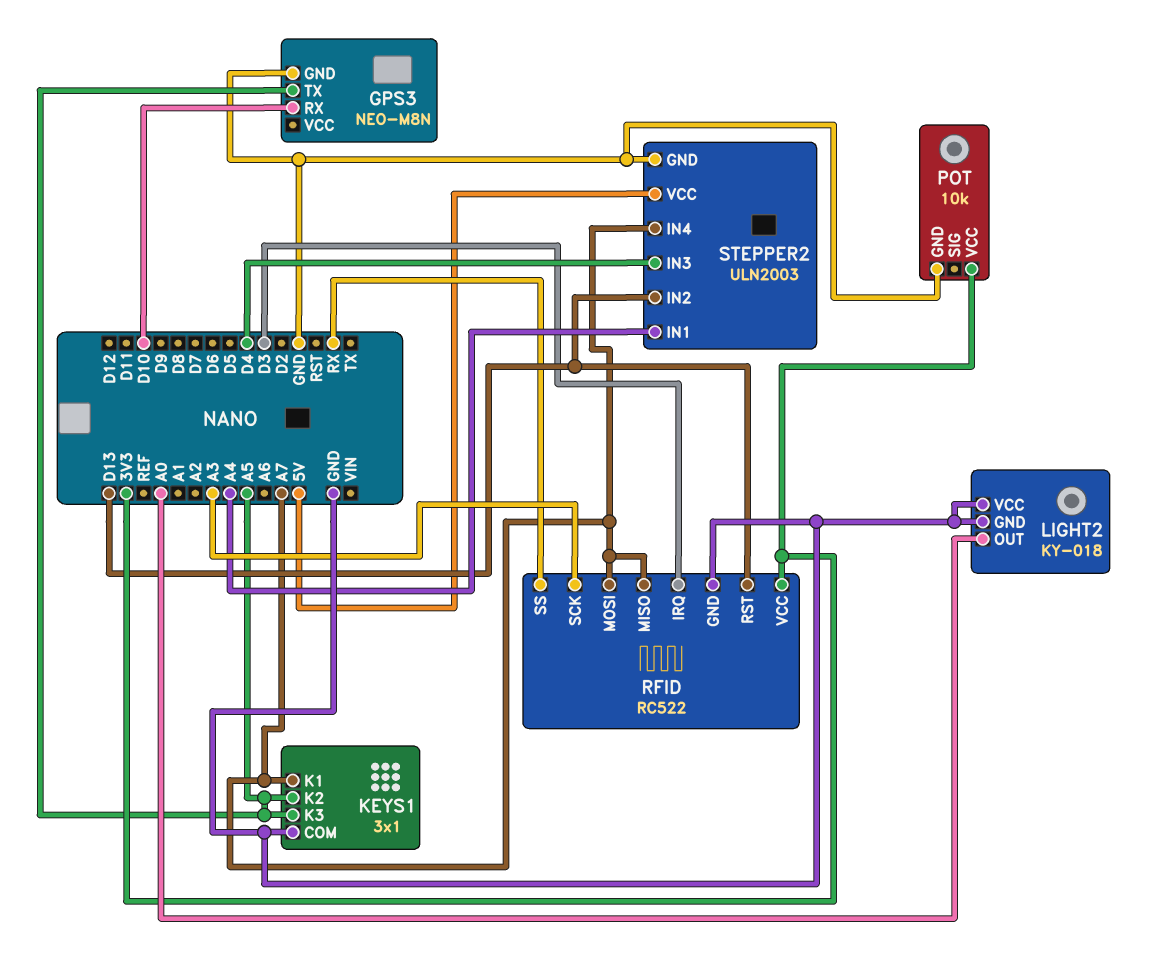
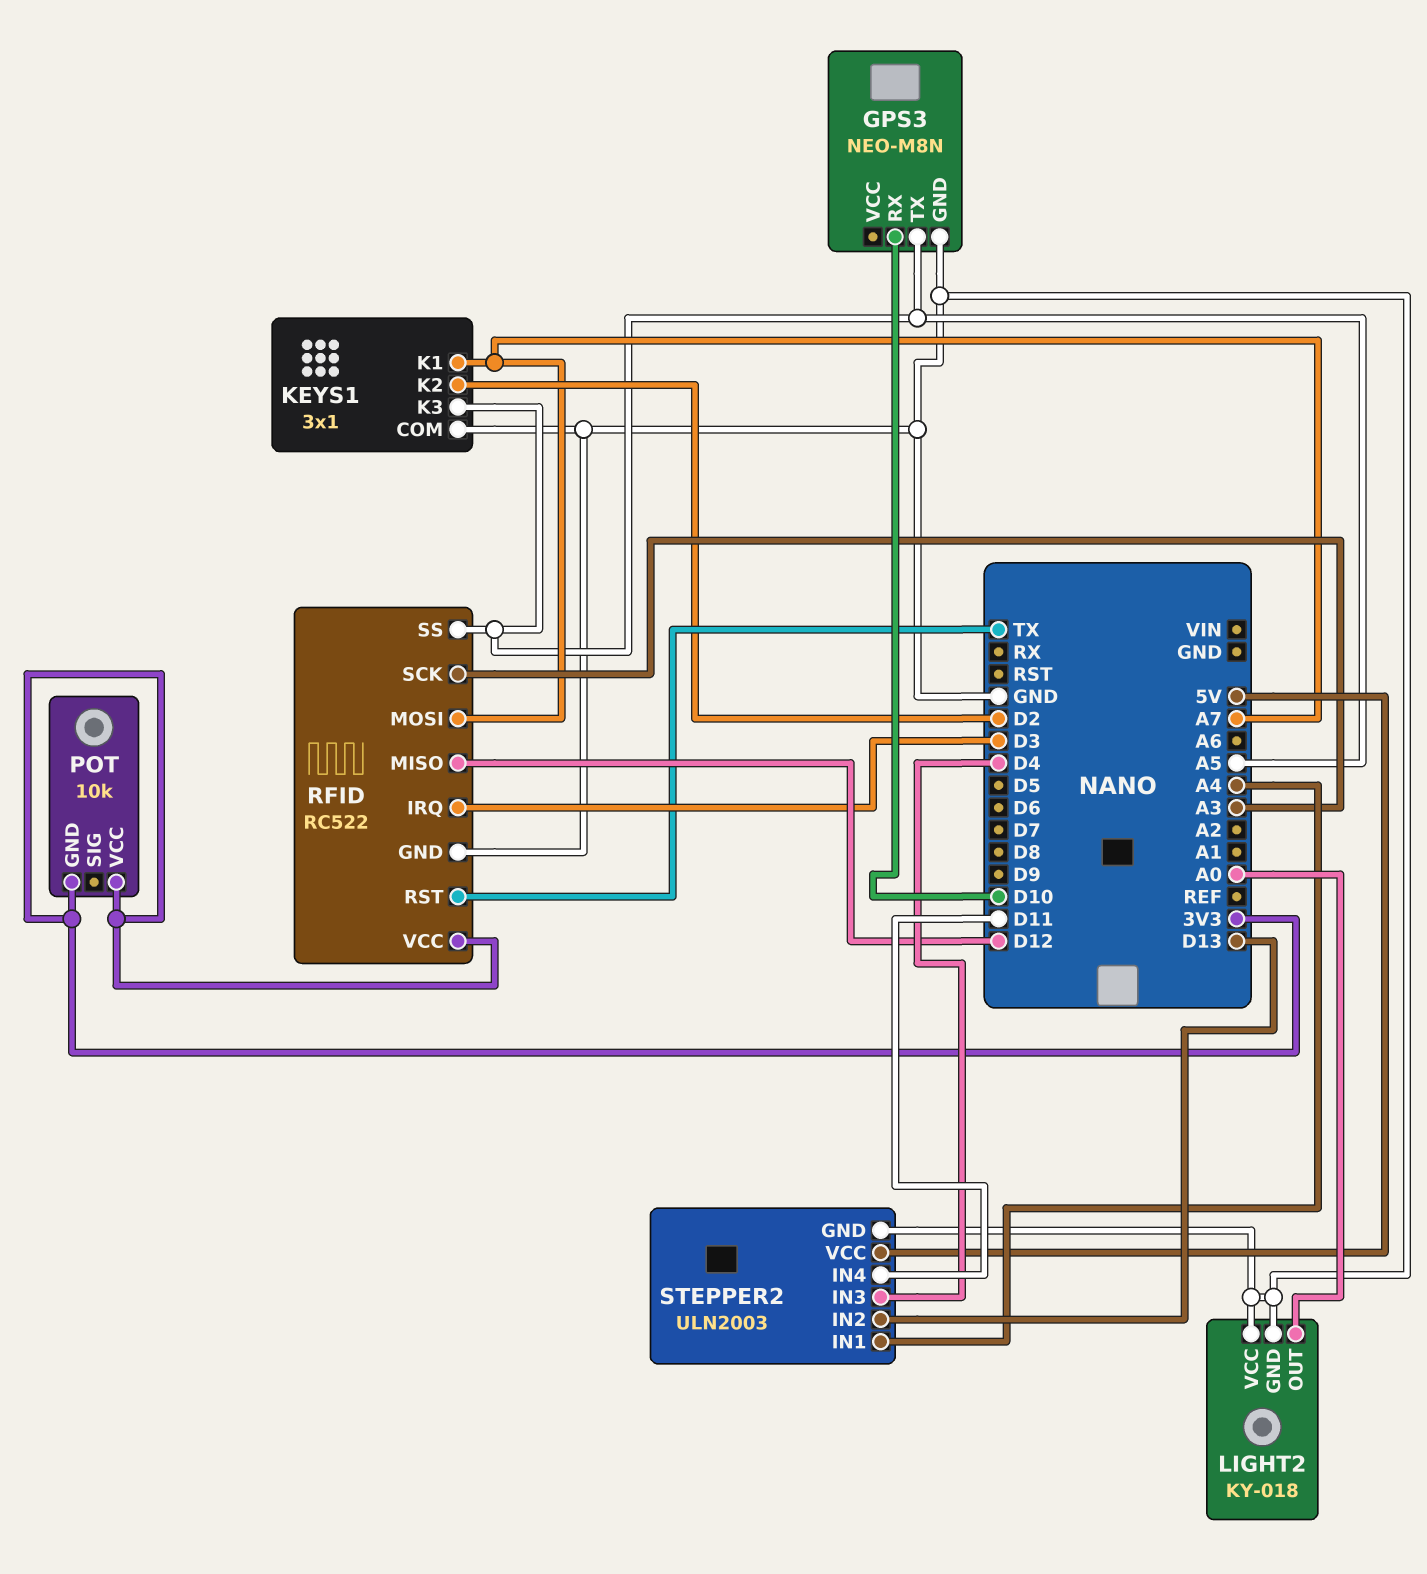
KEYS1 pin K2: A5 -> D2
POT pin GND: GND -> 3V3
RFID pin MISO: A7 -> D12
RFID pin RST: D13 -> TX
RFID pin SS: RX -> A5
STEPPER2 pin IN4: A7 -> D11

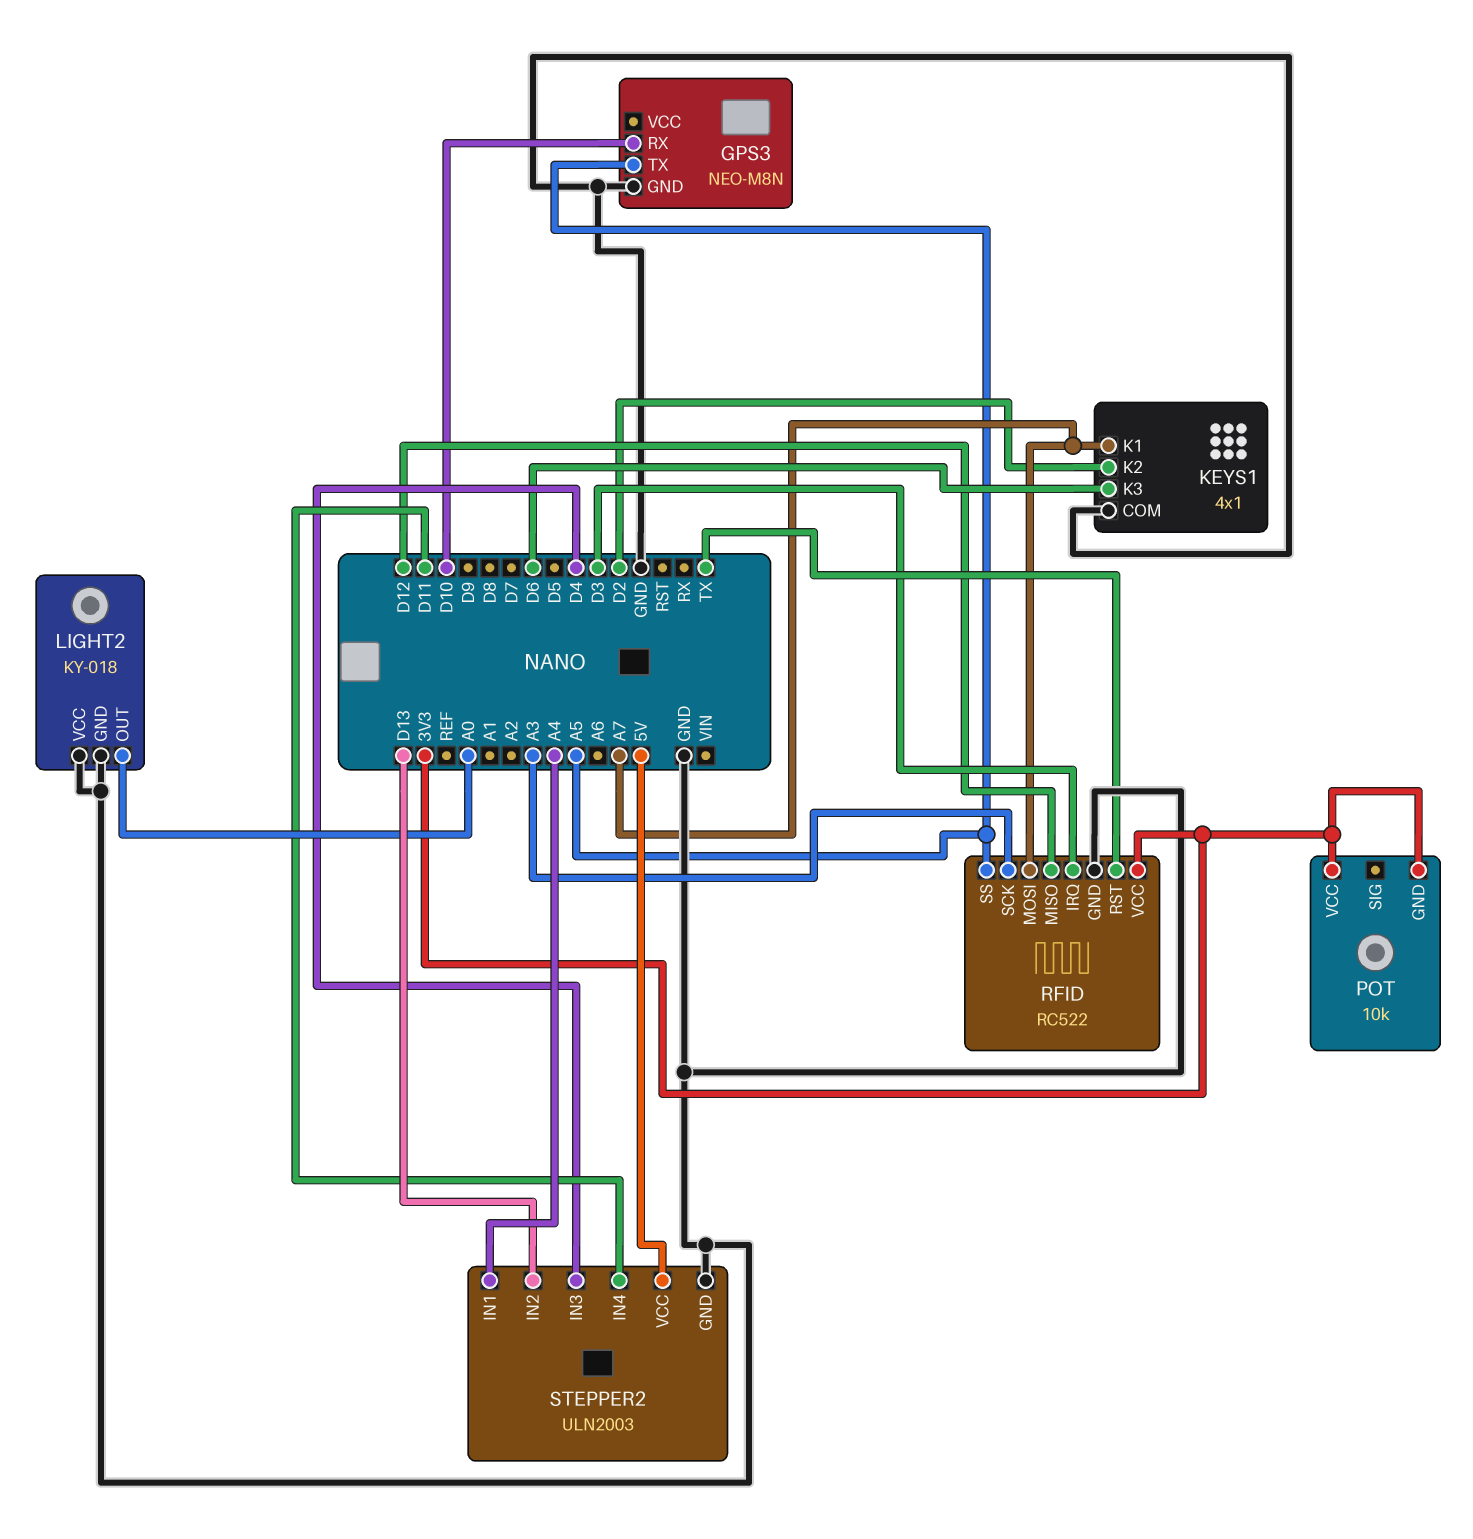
KEYS1: 3x1 -> 4x1
KEYS1 pin K3: A5 -> D6

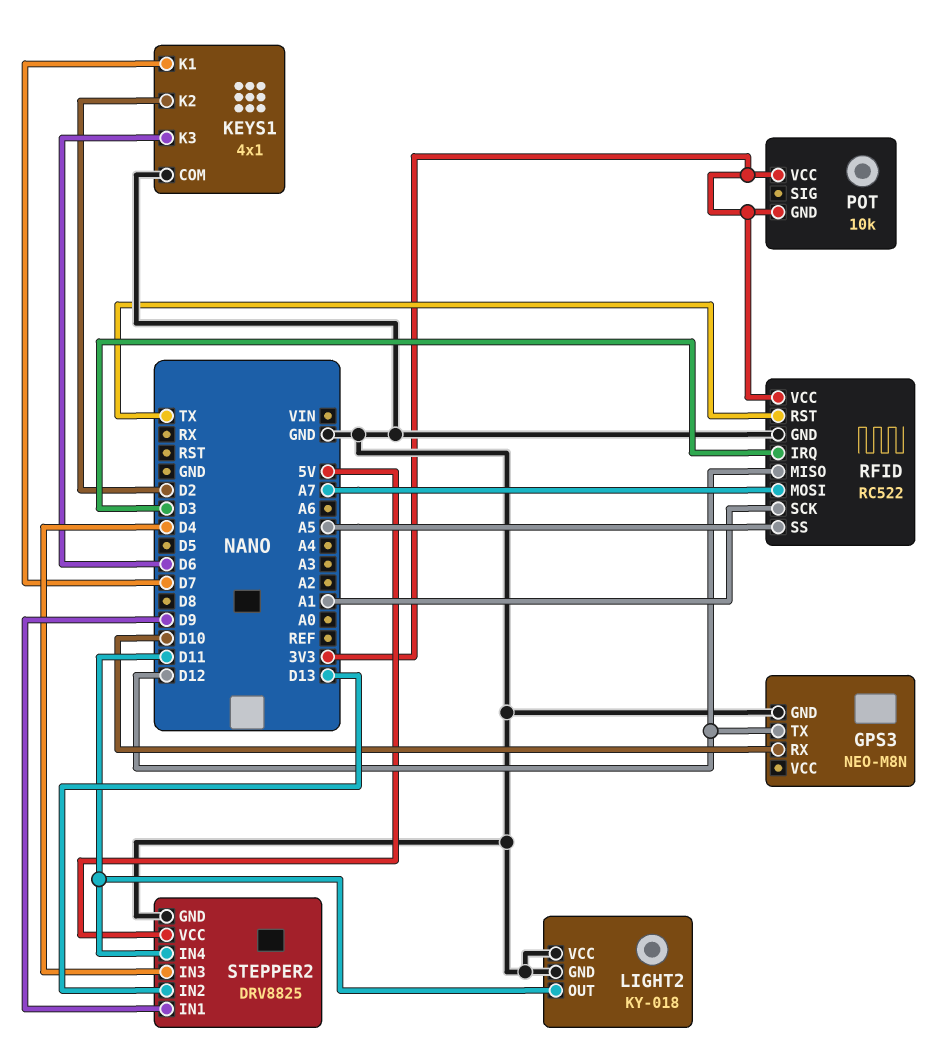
GPS3 pin TX: A5 -> D12
KEYS1 pin K1: A7 -> D7
LIGHT2 pin OUT: A0 -> D11
RFID pin SCK: A3 -> A1
STEPPER2: ULN2003 -> DRV8825
STEPPER2 pin IN1: A4 -> D9

